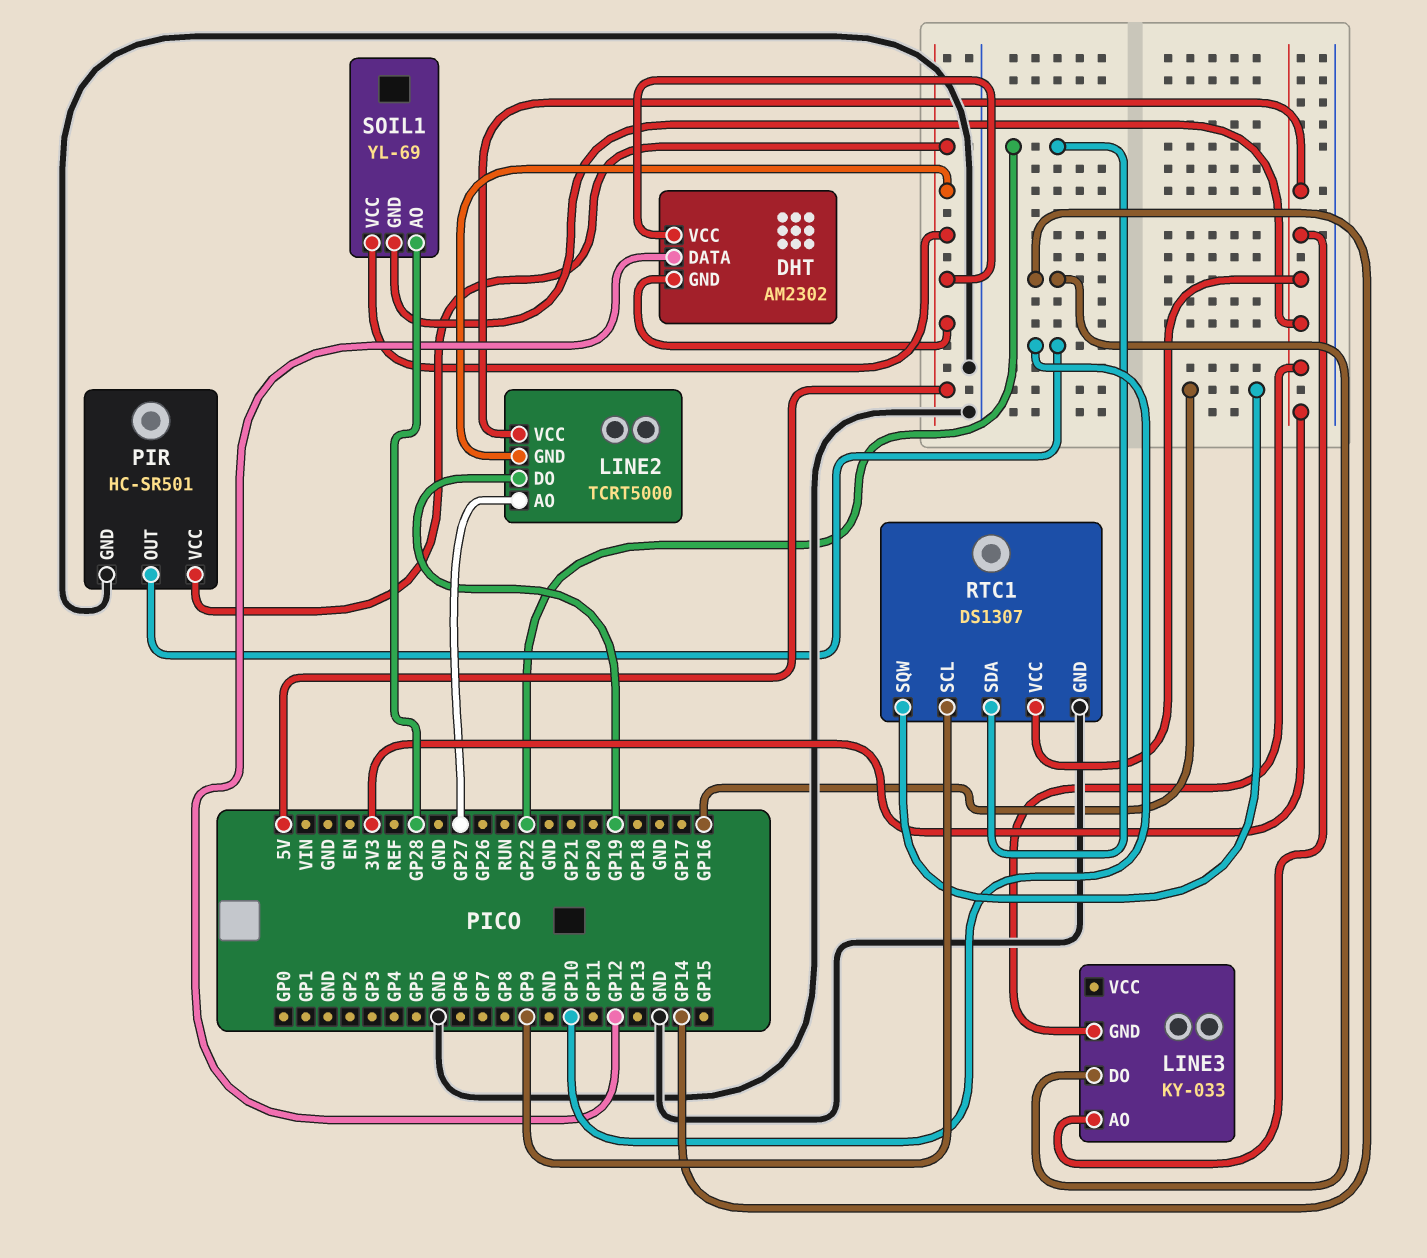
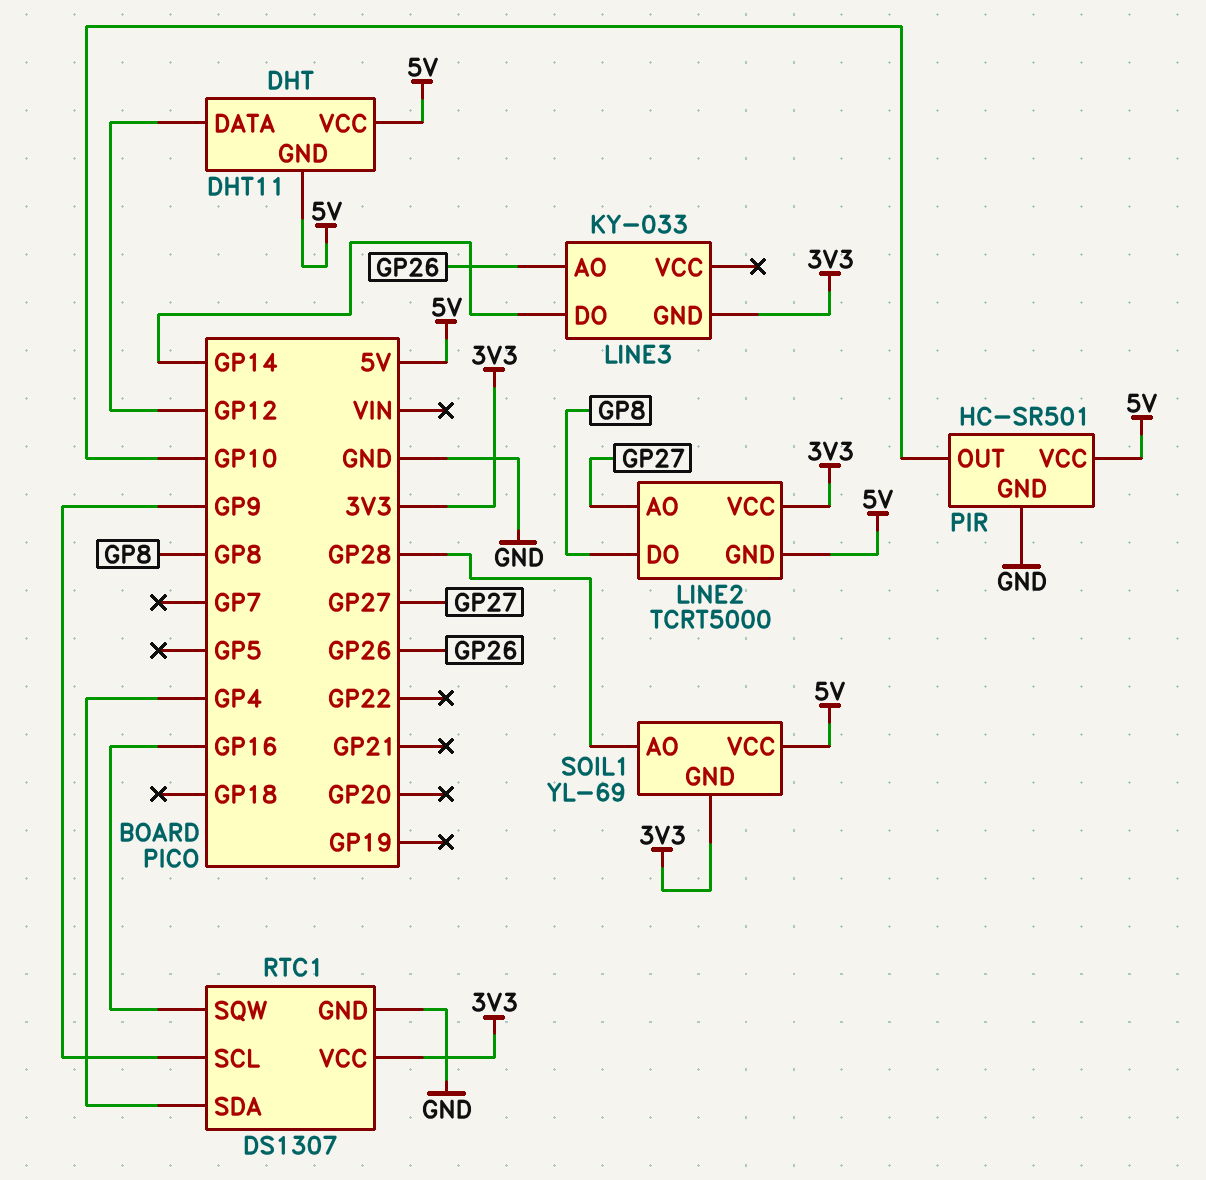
DHT: AM2302 -> DHT11
LINE2 pin DO: GP19 -> GP8
LINE3 pin AO: 3V3 -> GP26
RTC1 pin SDA: GP22 -> GP4

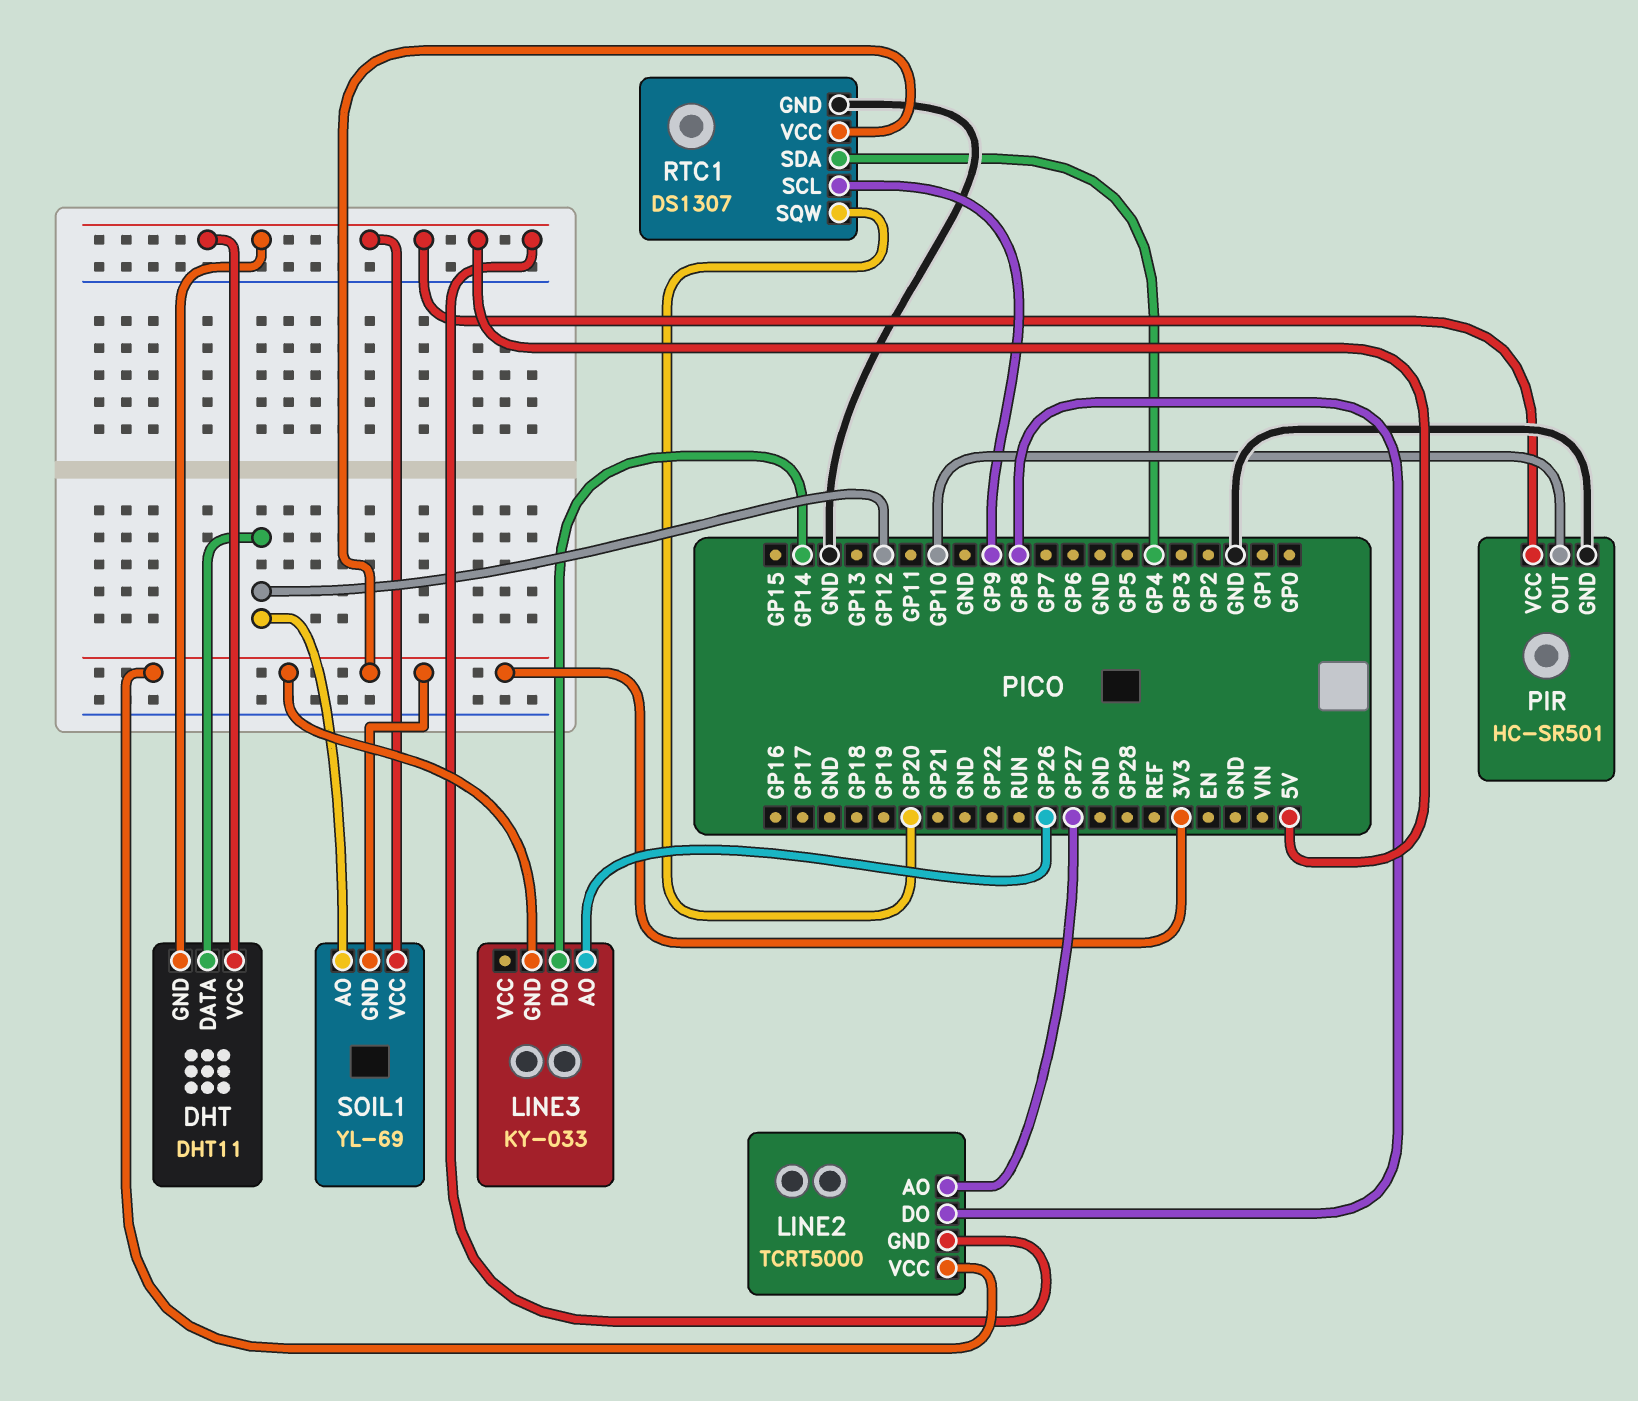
RTC1 pin SQW: GP16 -> GP20
SOIL1 pin AO: GP28 -> GP12

